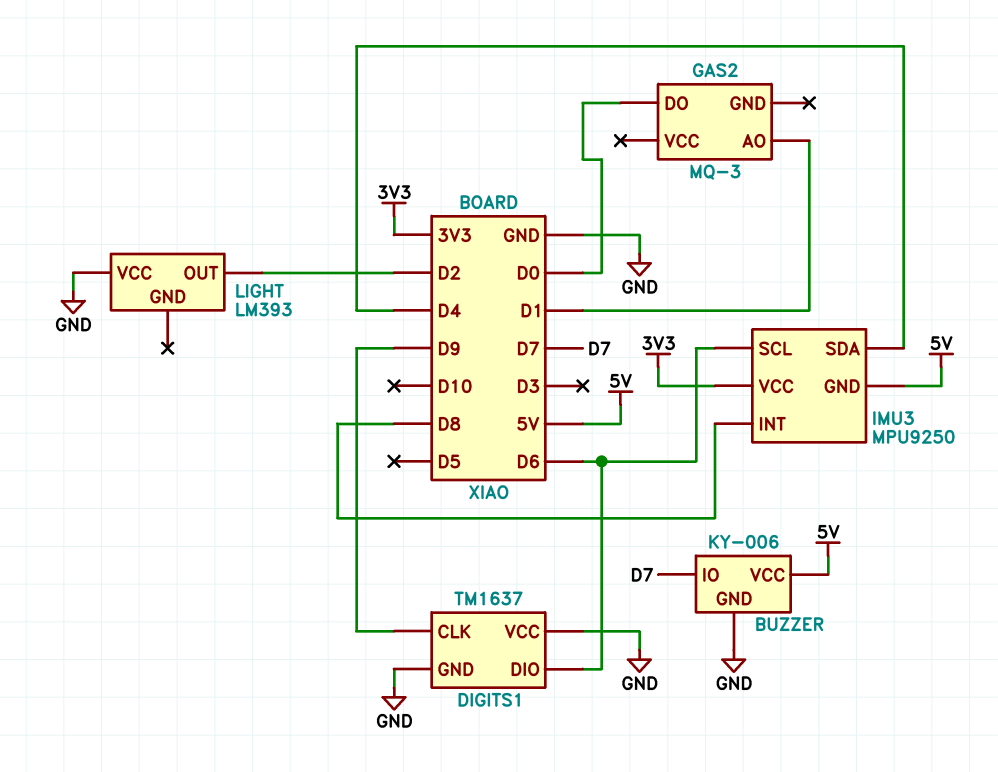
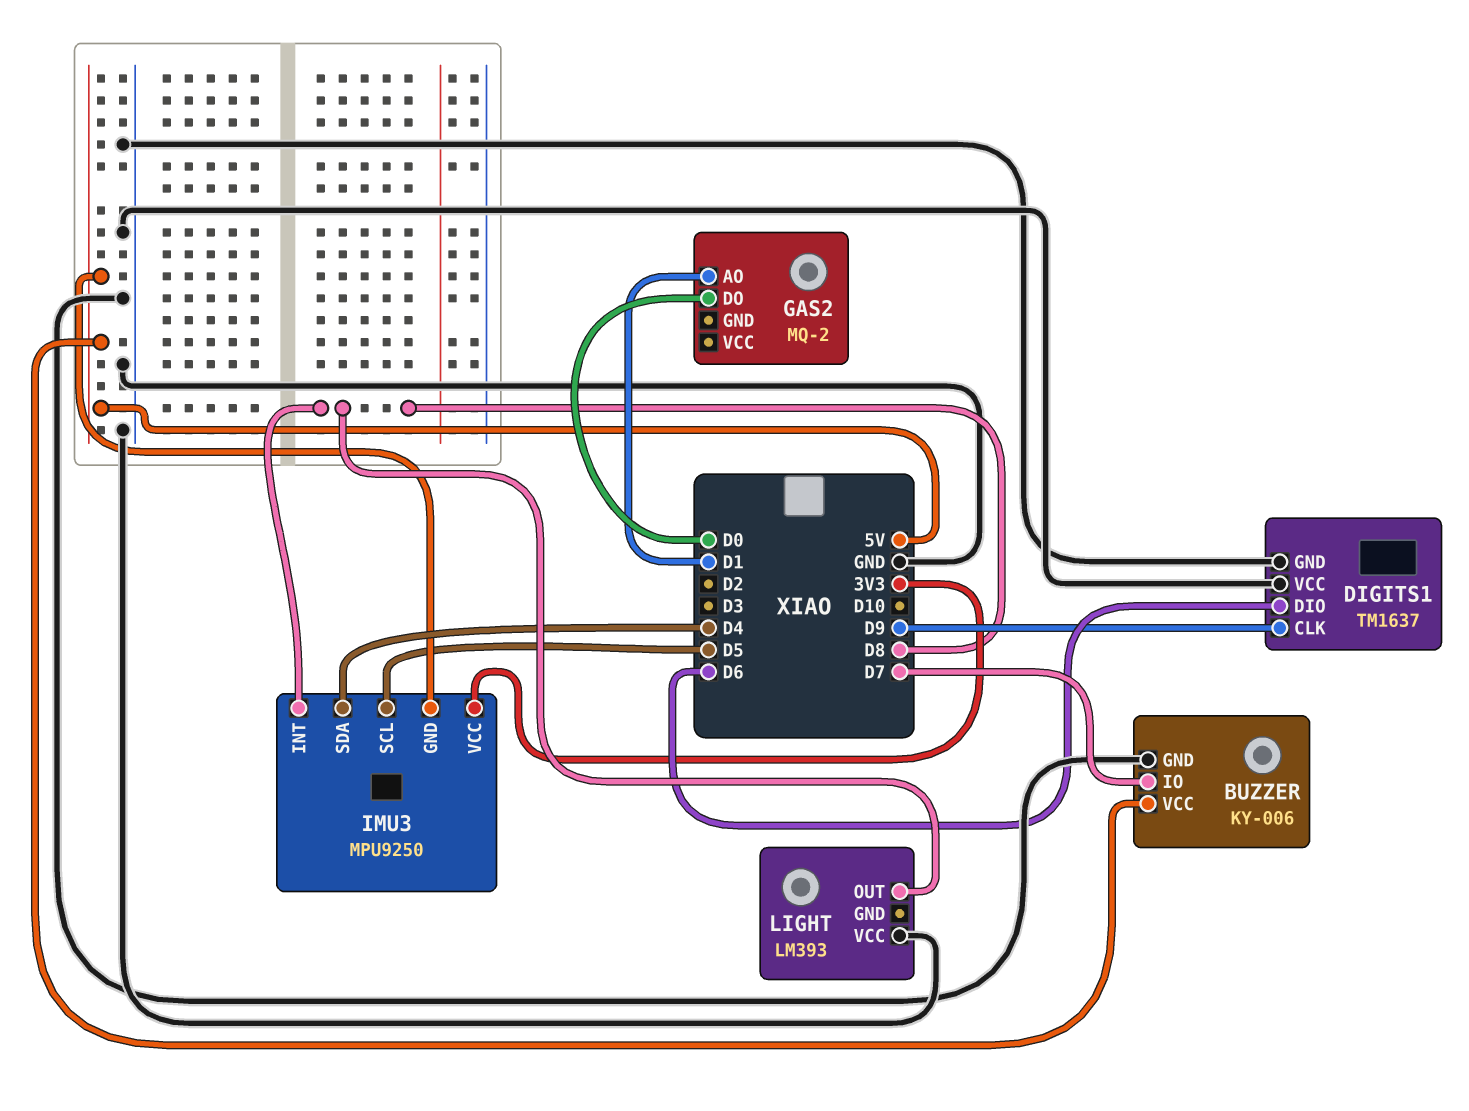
GAS2: MQ-3 -> MQ-2
IMU3 pin SCL: D6 -> D5
LIGHT pin OUT: D2 -> D8

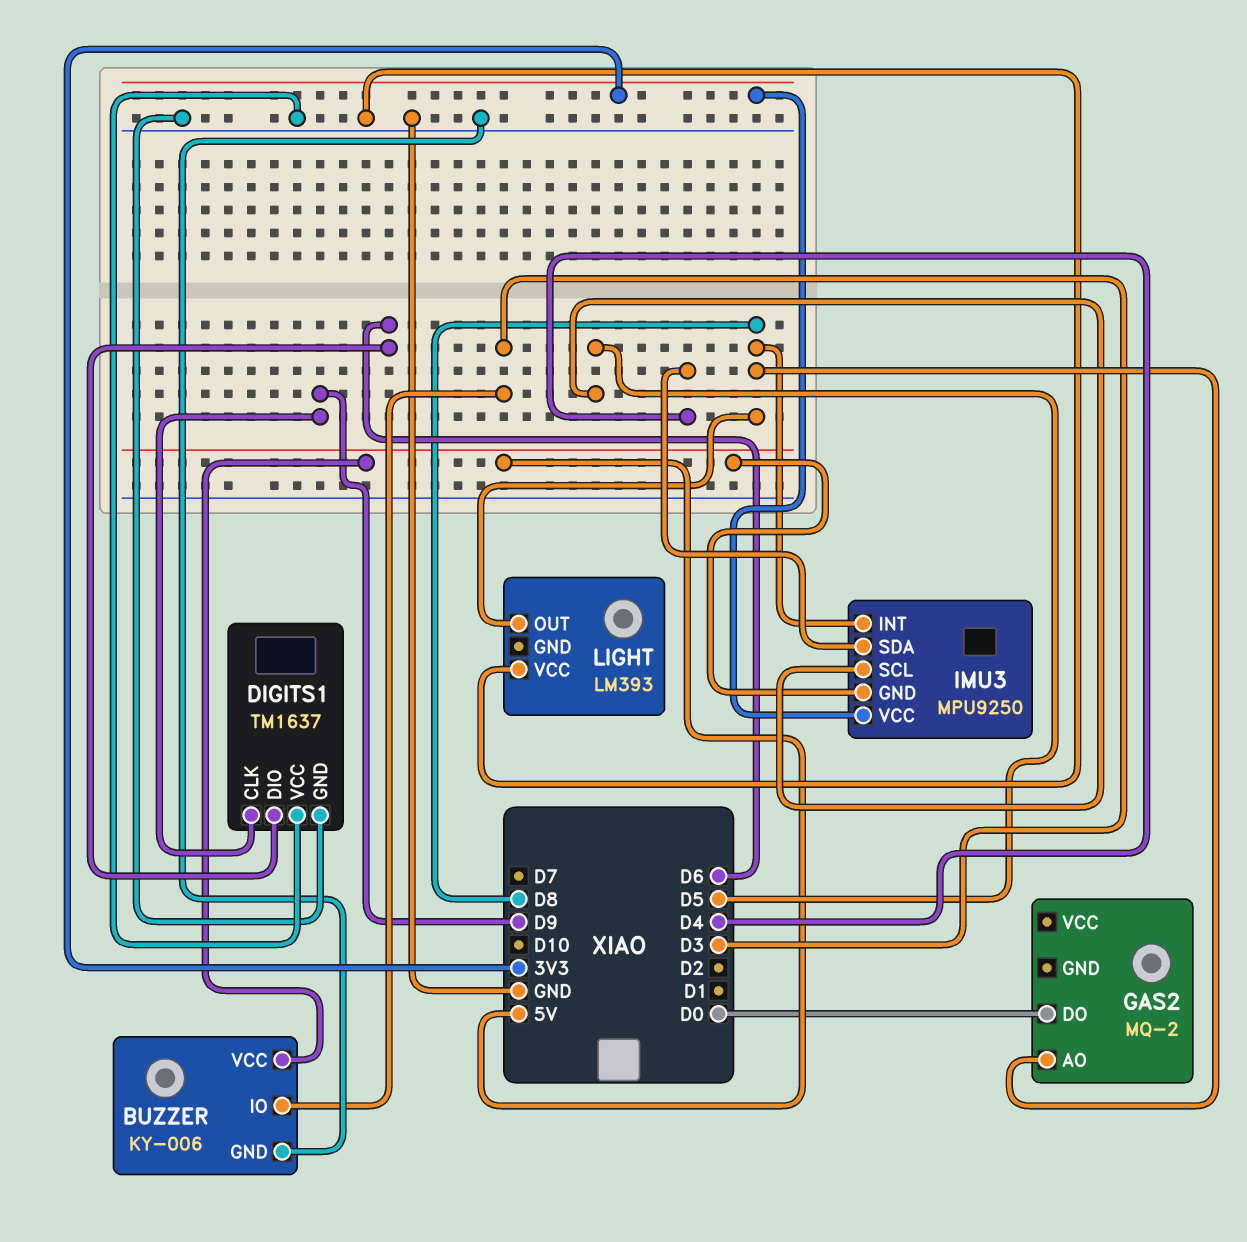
BUZZER pin IO: D7 -> D3
GAS2 pin AO: D1 -> D8

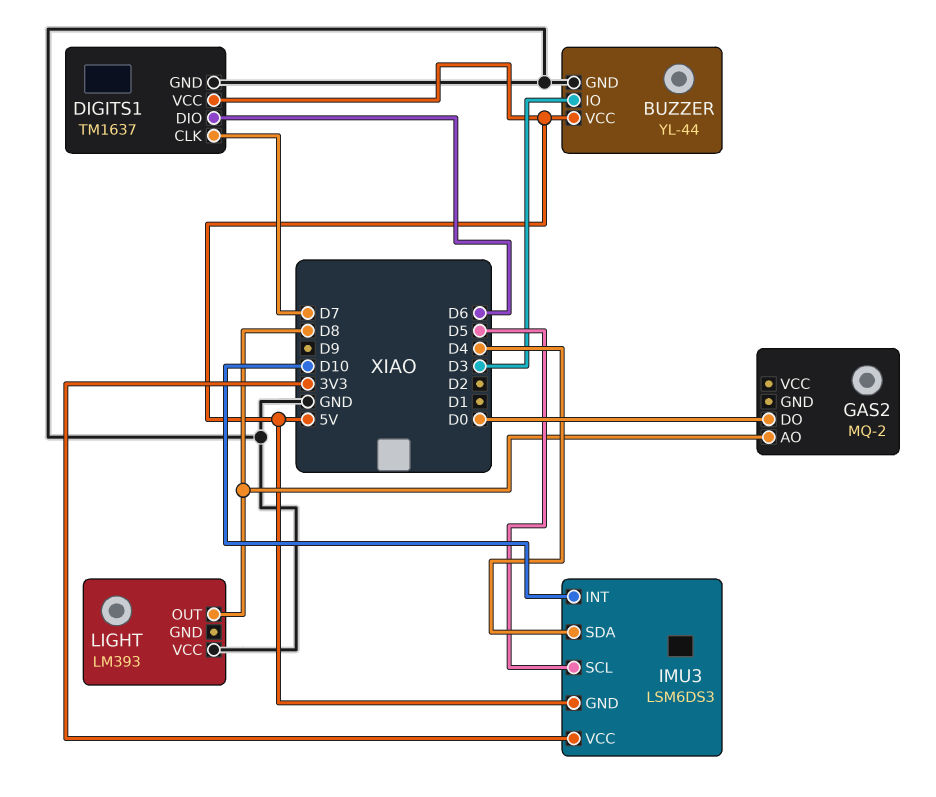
BUZZER: KY-006 -> YL-44
DIGITS1 pin CLK: D9 -> D7
DIGITS1 pin VCC: GND -> 5V
IMU3: MPU9250 -> LSM6DS3
IMU3 pin INT: D8 -> D10

